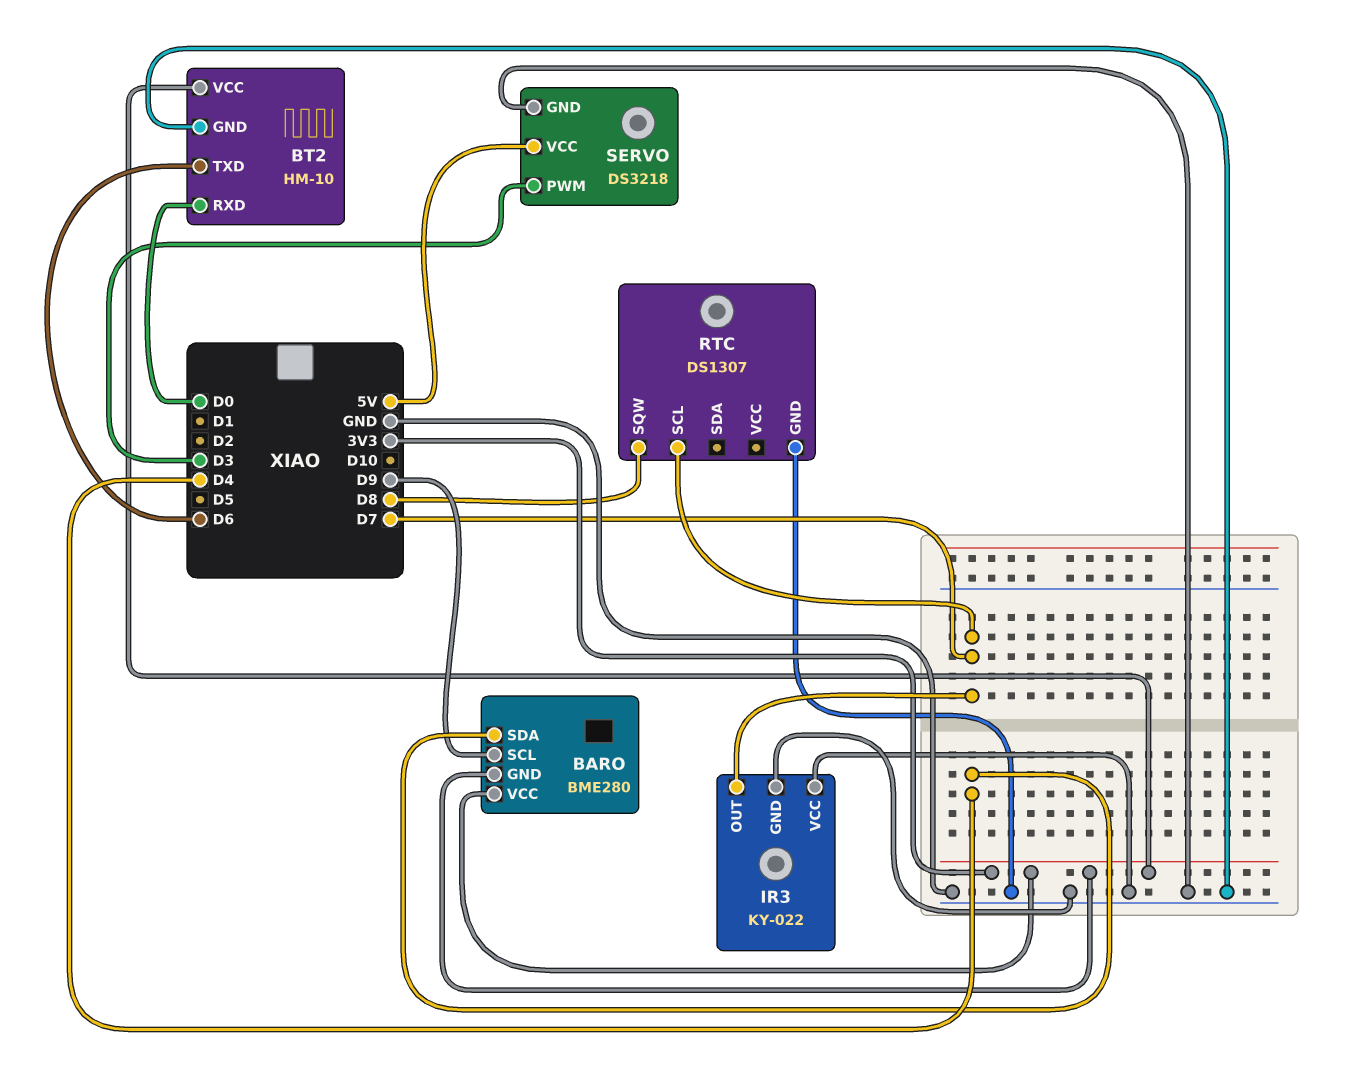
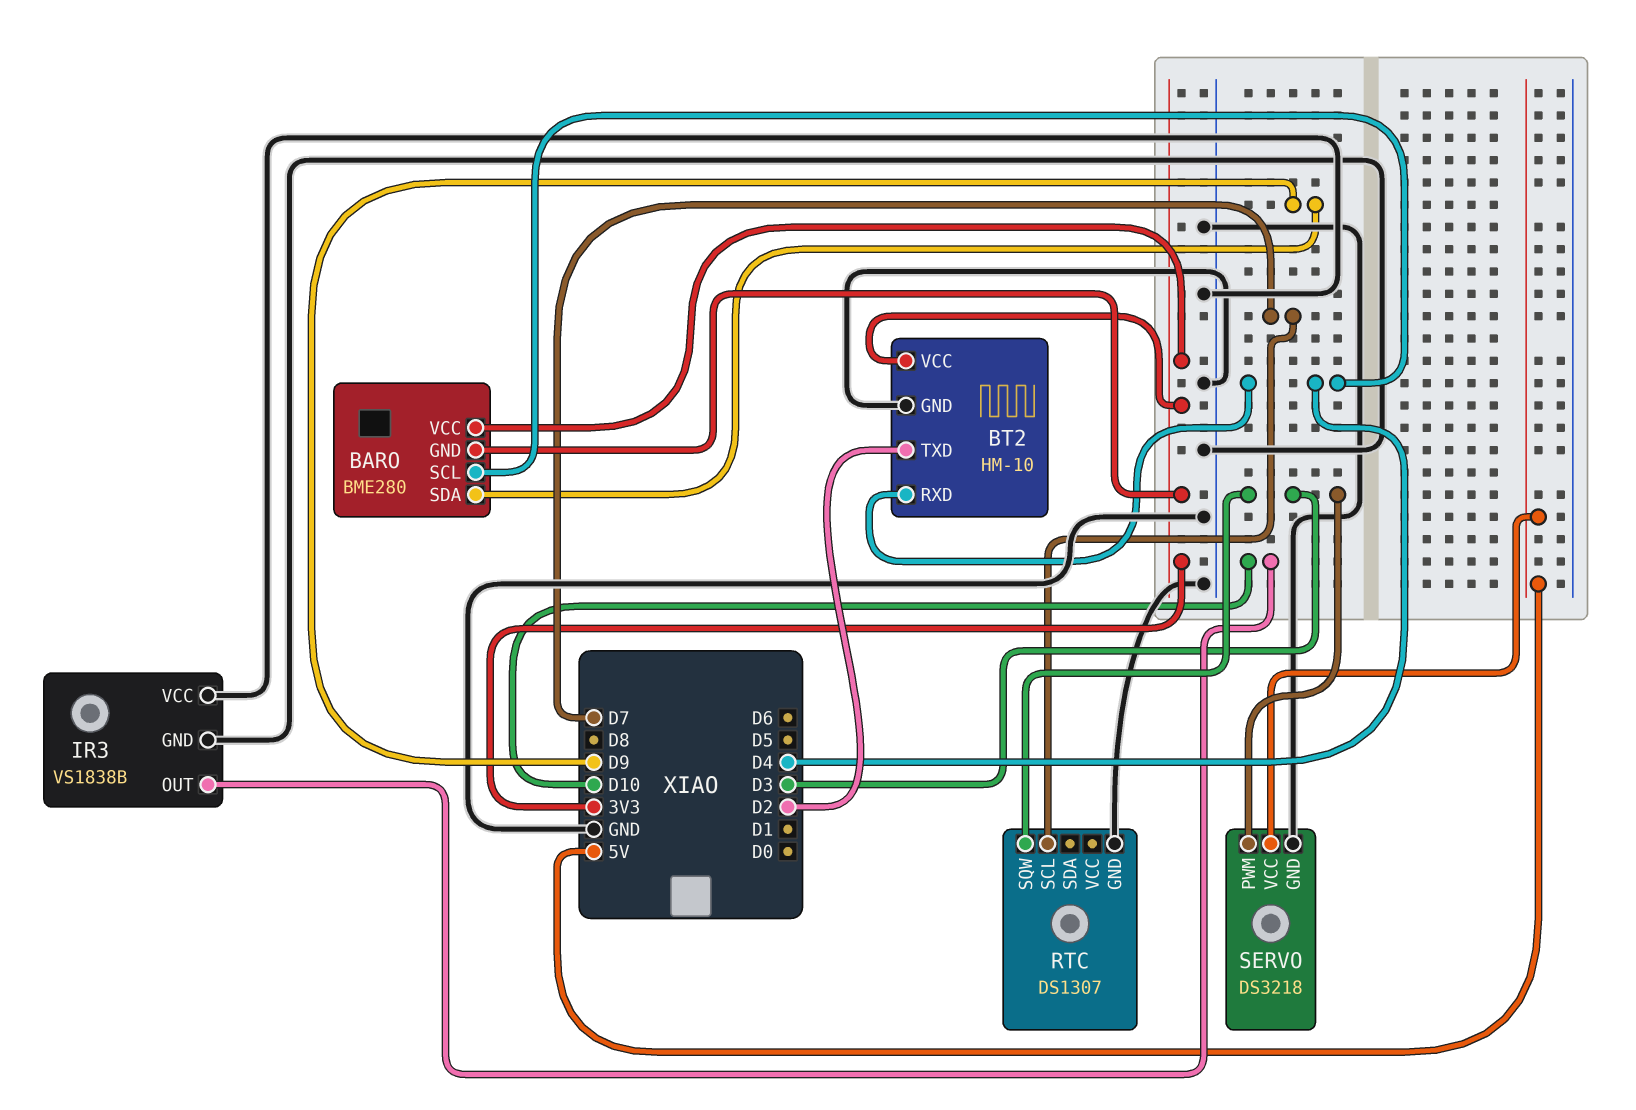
BARO pin SCL: D9 -> D4
BARO pin SDA: D4 -> D9
BT2 pin RXD: D0 -> D4
BT2 pin TXD: D6 -> D2
IR3: KY-022 -> VS1838B
IR3 pin OUT: D7 -> D10
RTC pin SQW: D8 -> D3

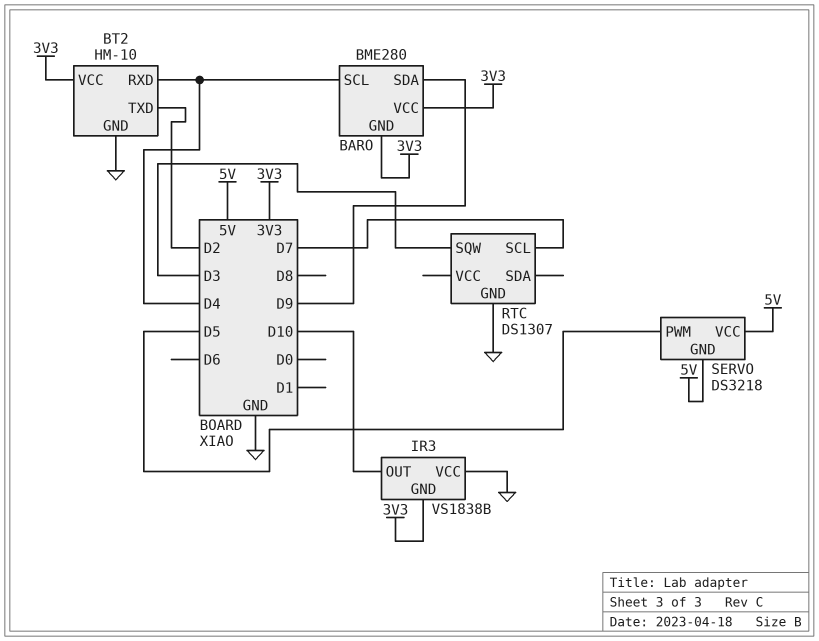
IR3 pin GND: GND -> 3V3
SERVO pin GND: GND -> 5V
SERVO pin PWM: D3 -> D5

